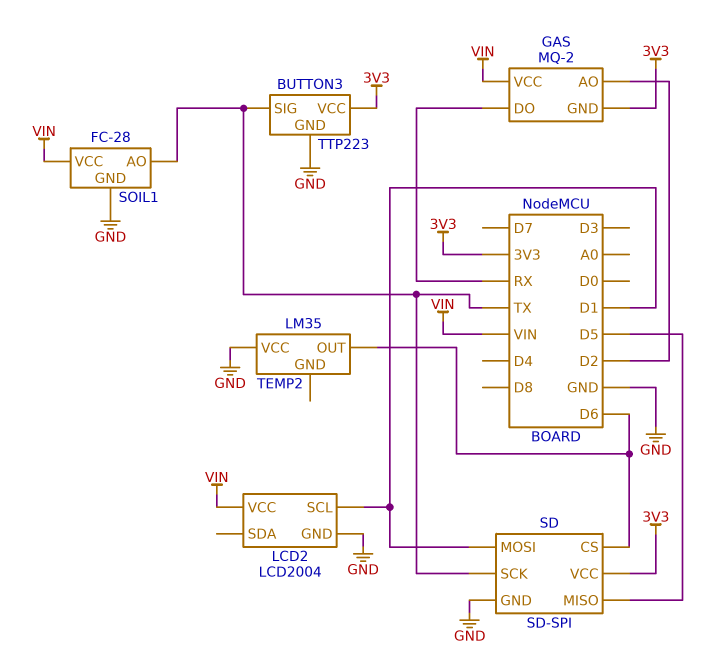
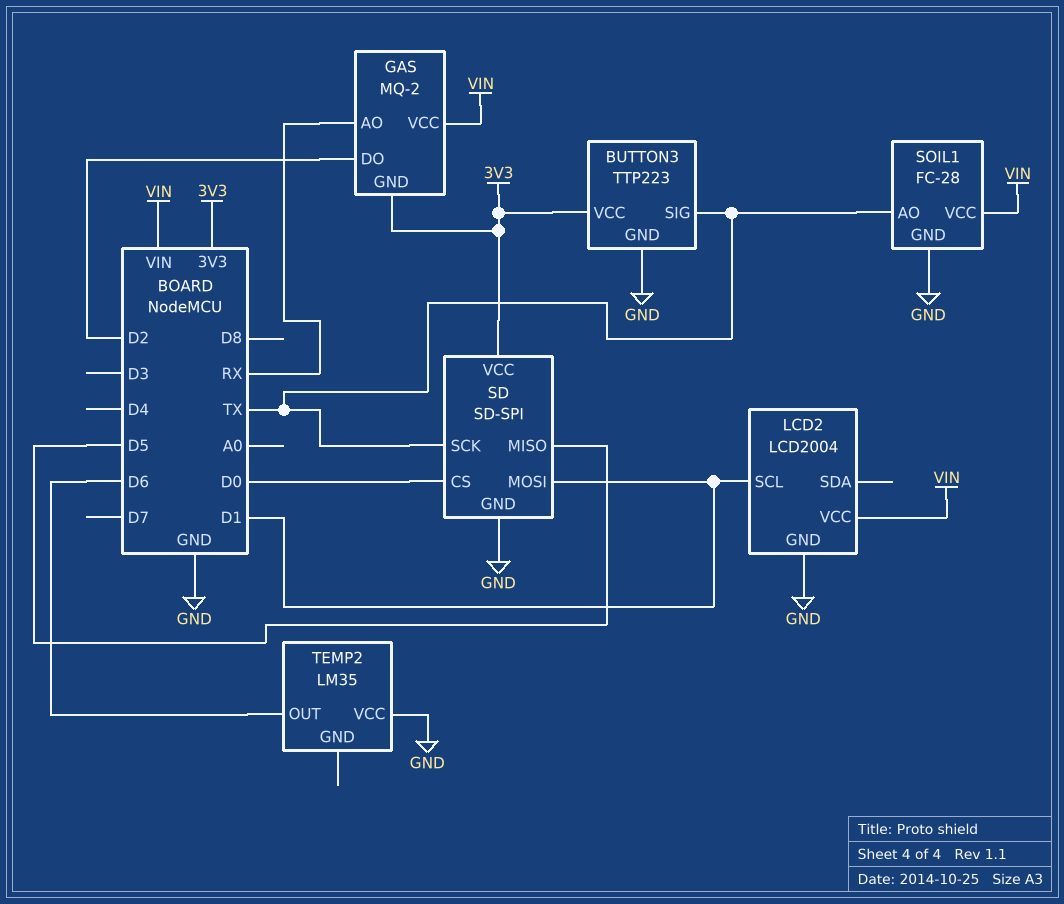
GAS pin AO: D2 -> RX
GAS pin DO: RX -> D2
SD pin CS: D6 -> D0

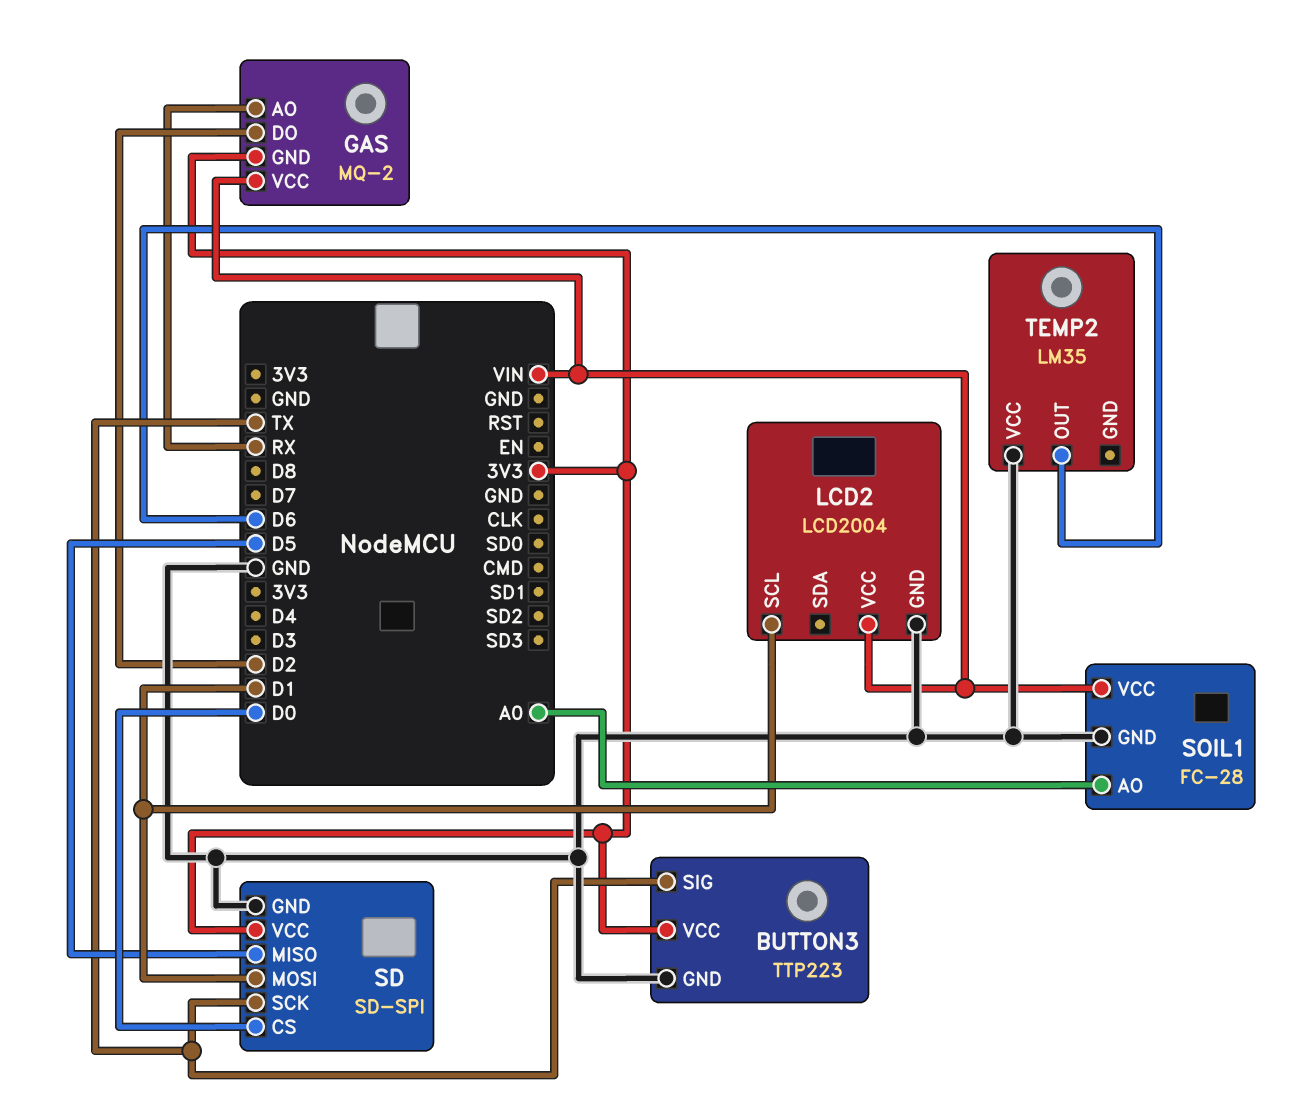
SOIL1 pin AO: TX -> A0

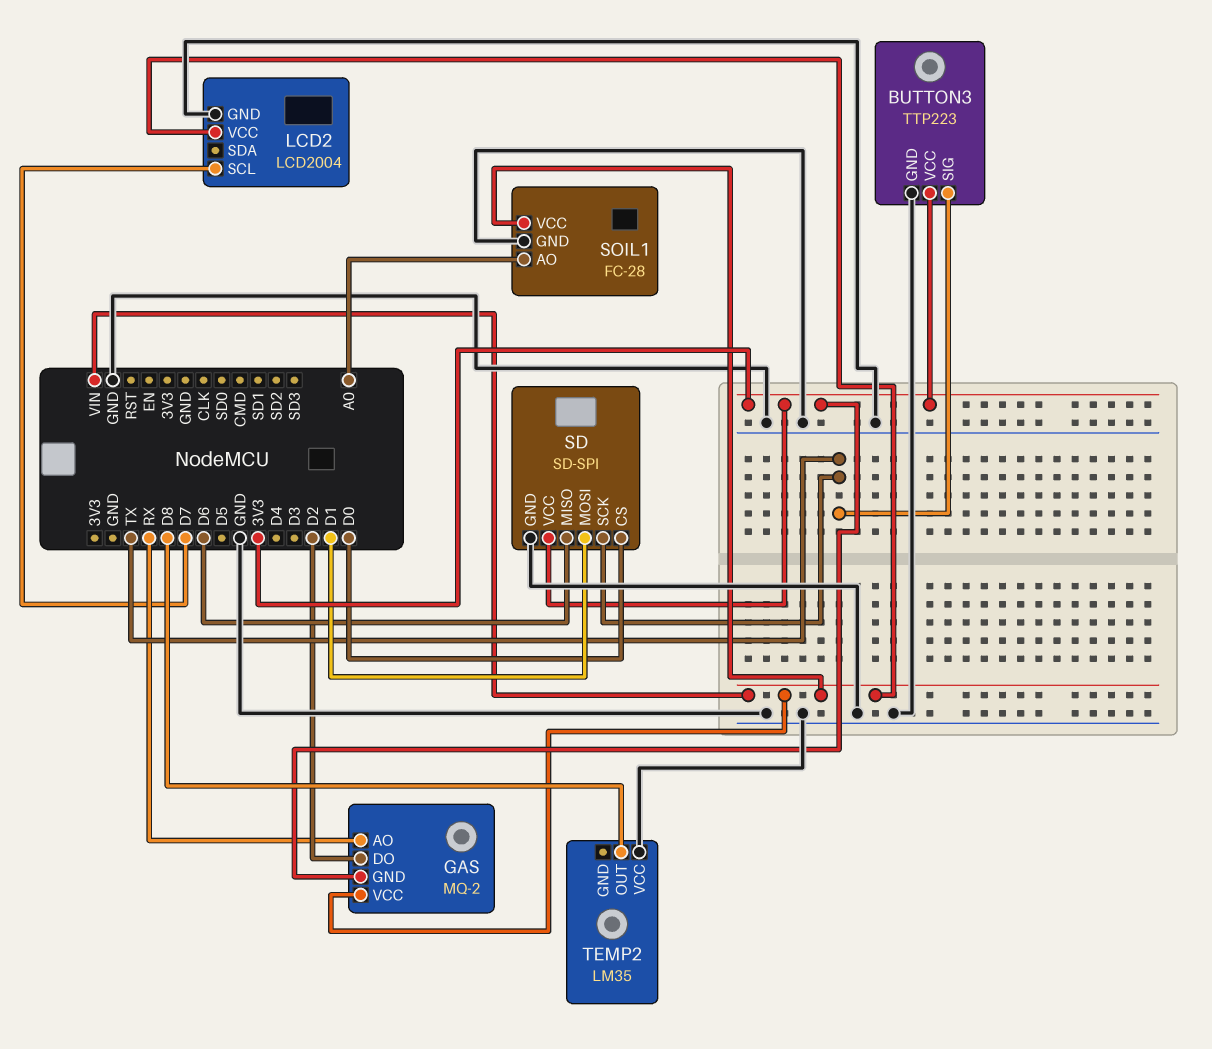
LCD2 pin SCL: D1 -> D7
SD pin MISO: D5 -> D6
TEMP2 pin OUT: D6 -> D8

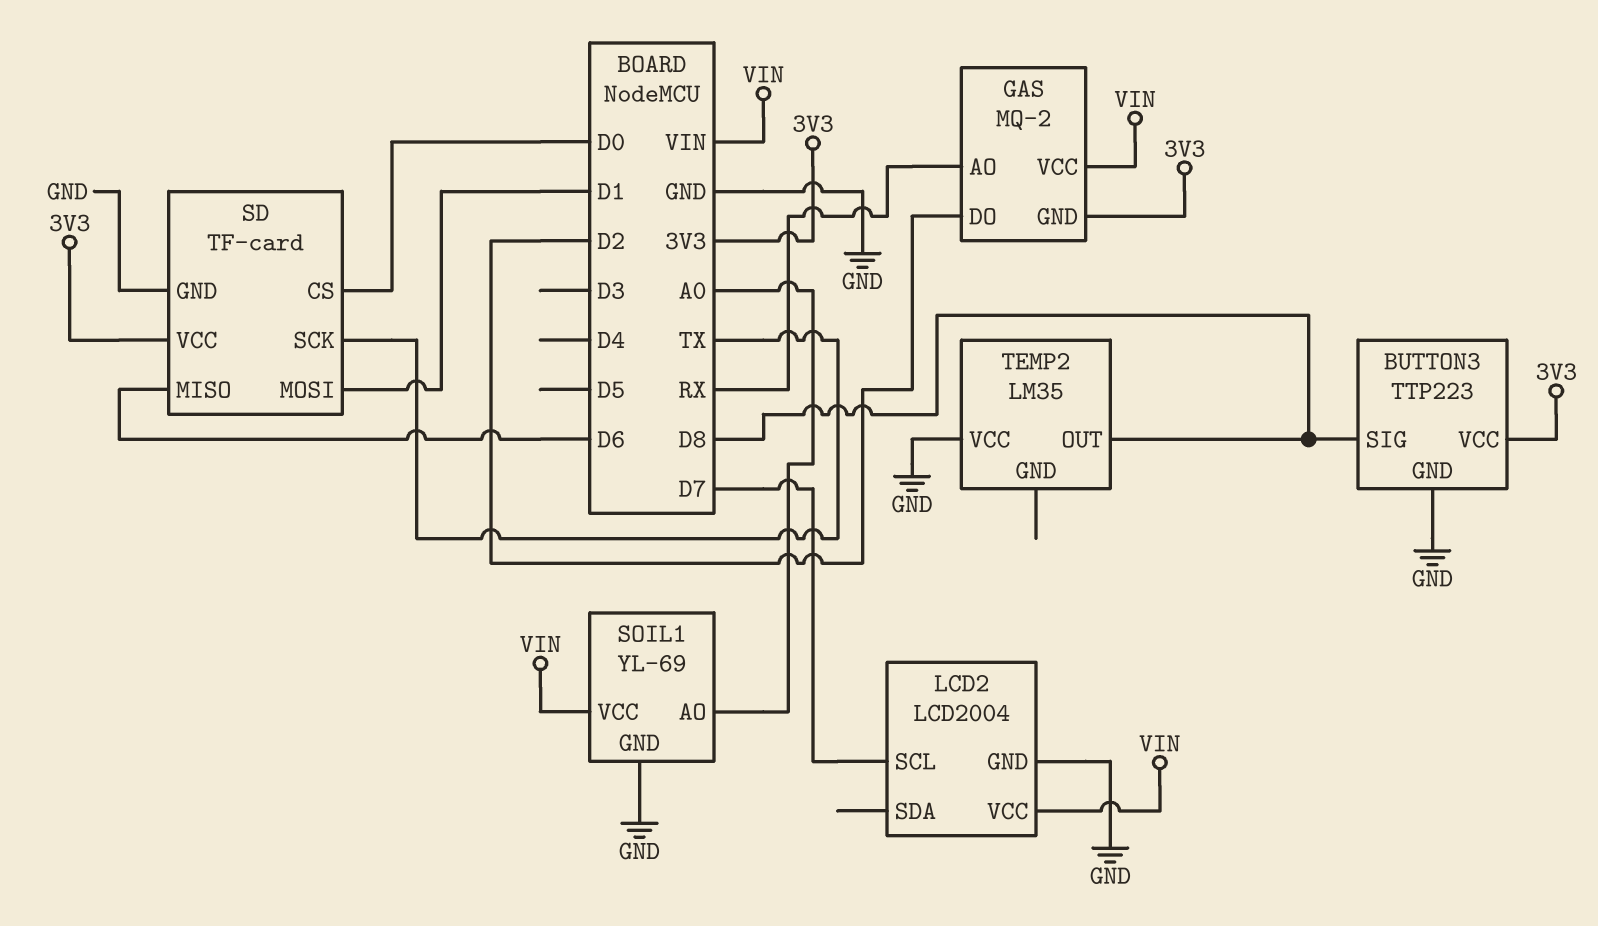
BUTTON3 pin SIG: TX -> D8
SD: SD-SPI -> TF-card
SOIL1: FC-28 -> YL-69

